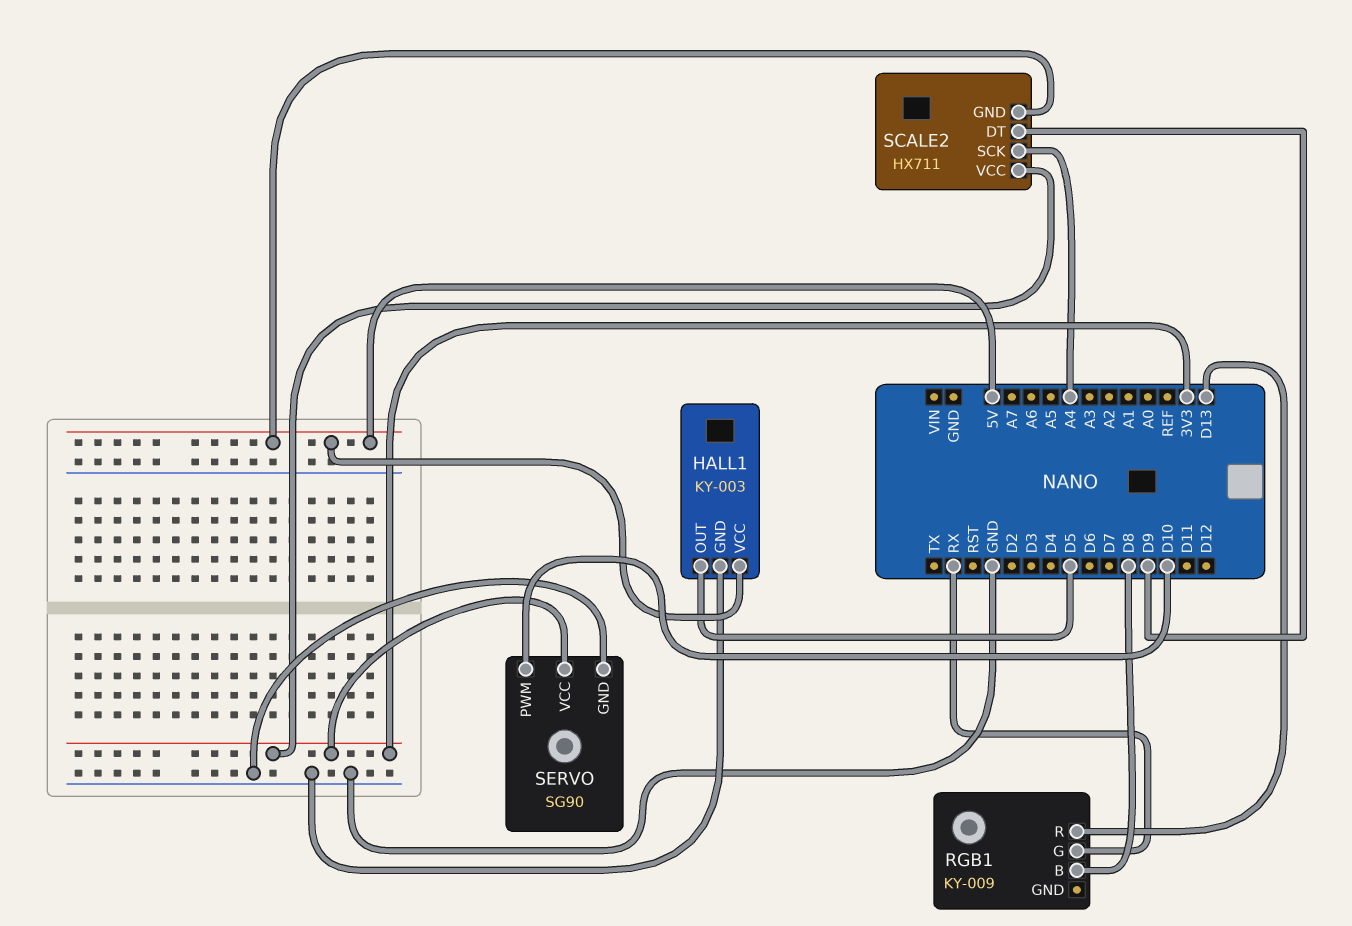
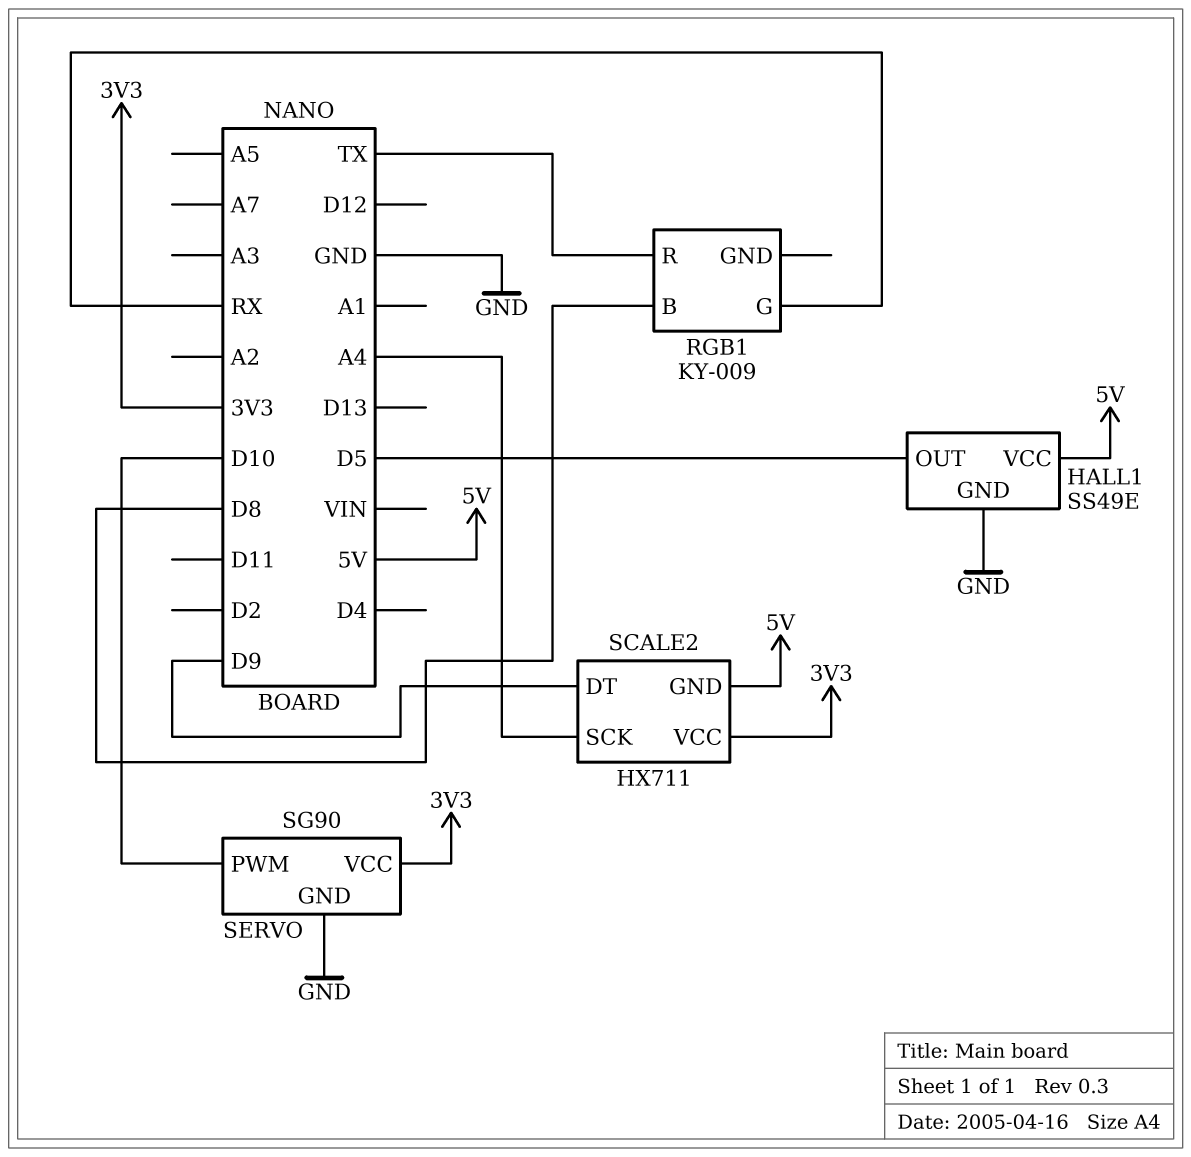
HALL1: KY-003 -> SS49E
RGB1 pin R: D13 -> TX

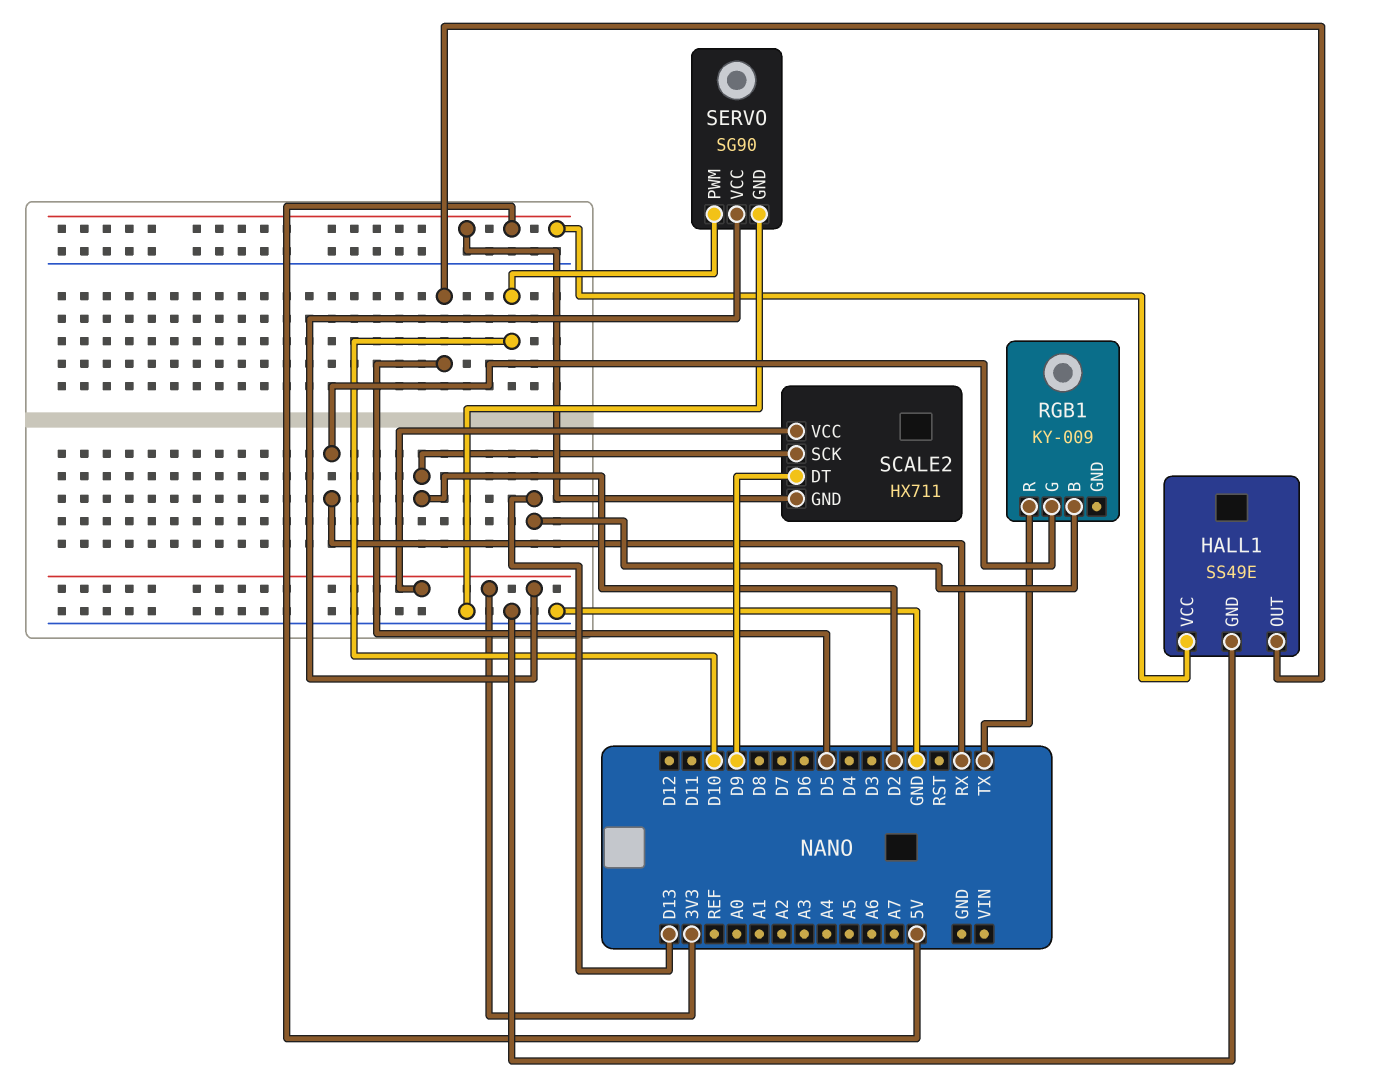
RGB1 pin B: D8 -> D13
SCALE2 pin SCK: A4 -> D2

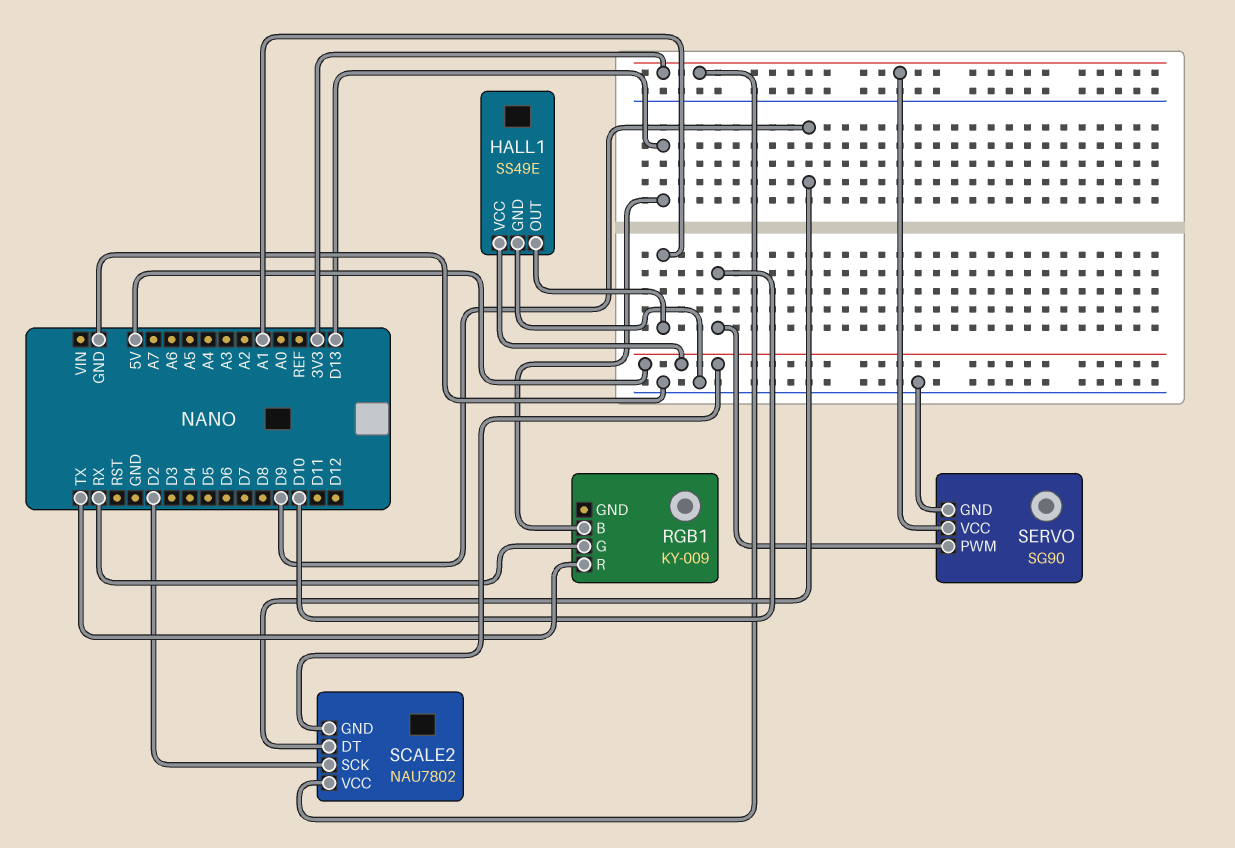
HALL1 pin OUT: D5 -> A1
SCALE2: HX711 -> NAU7802

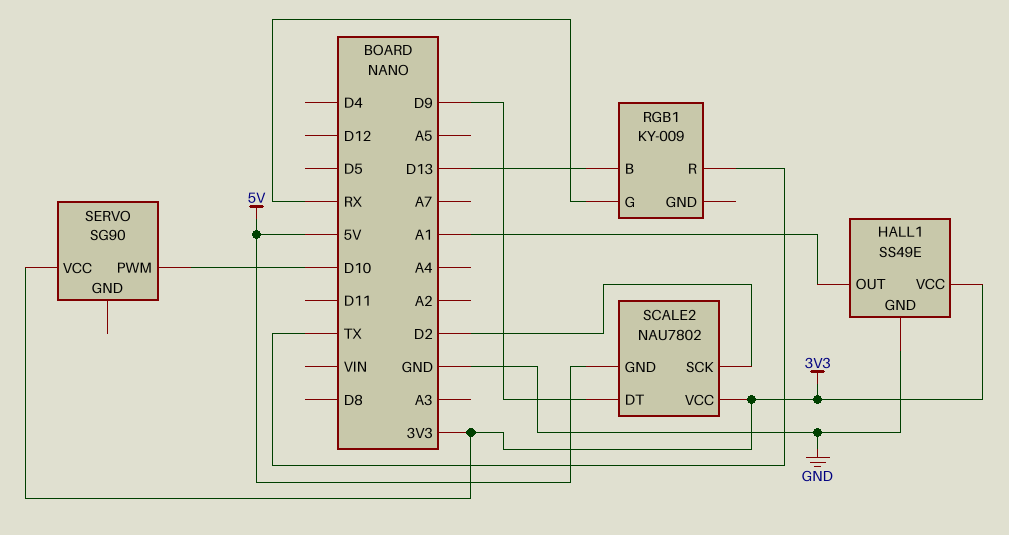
HALL1 pin VCC: 5V -> 3V3
SERVO pin GND: GND -> none

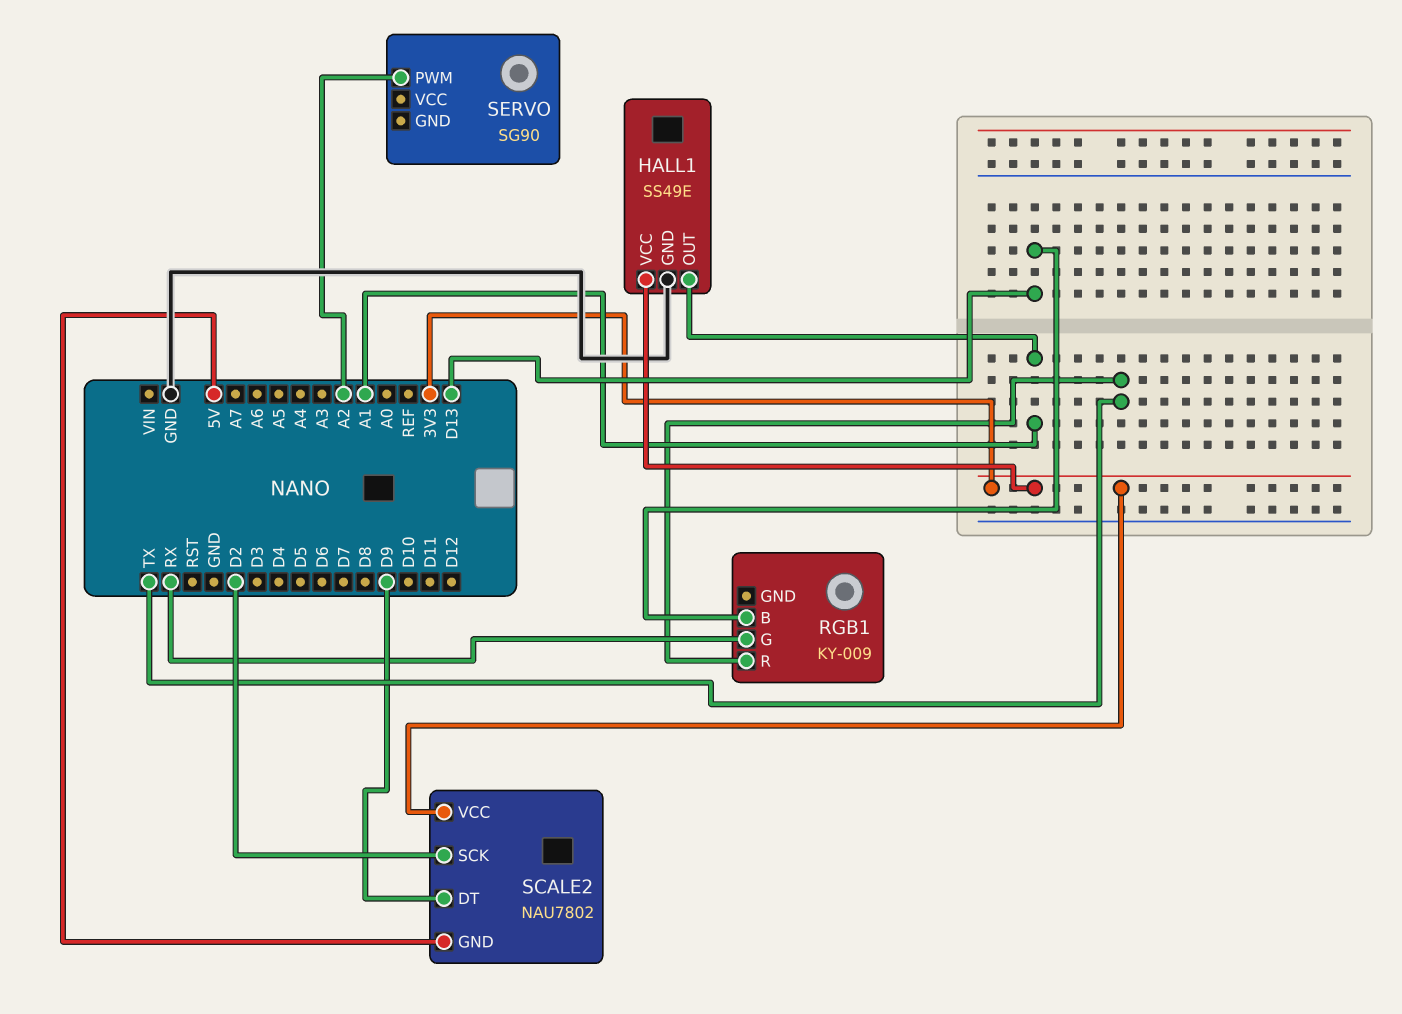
SERVO pin PWM: D10 -> A2
SERVO pin VCC: 3V3 -> none

